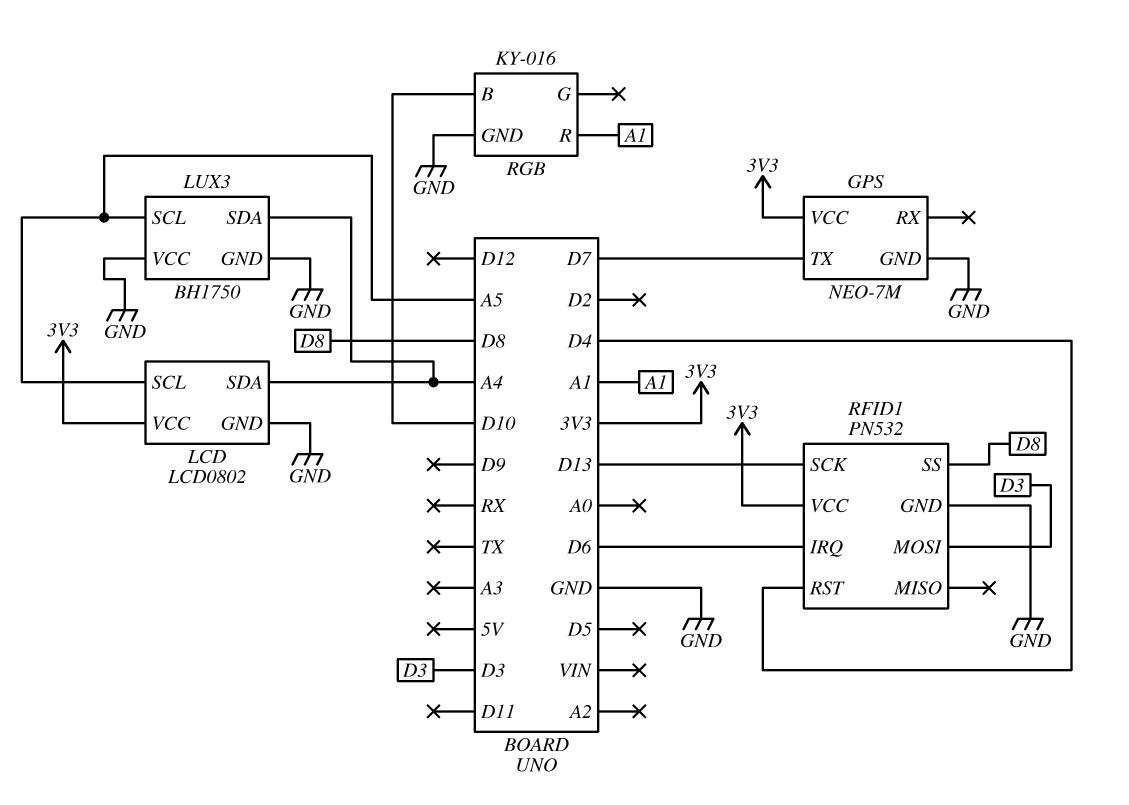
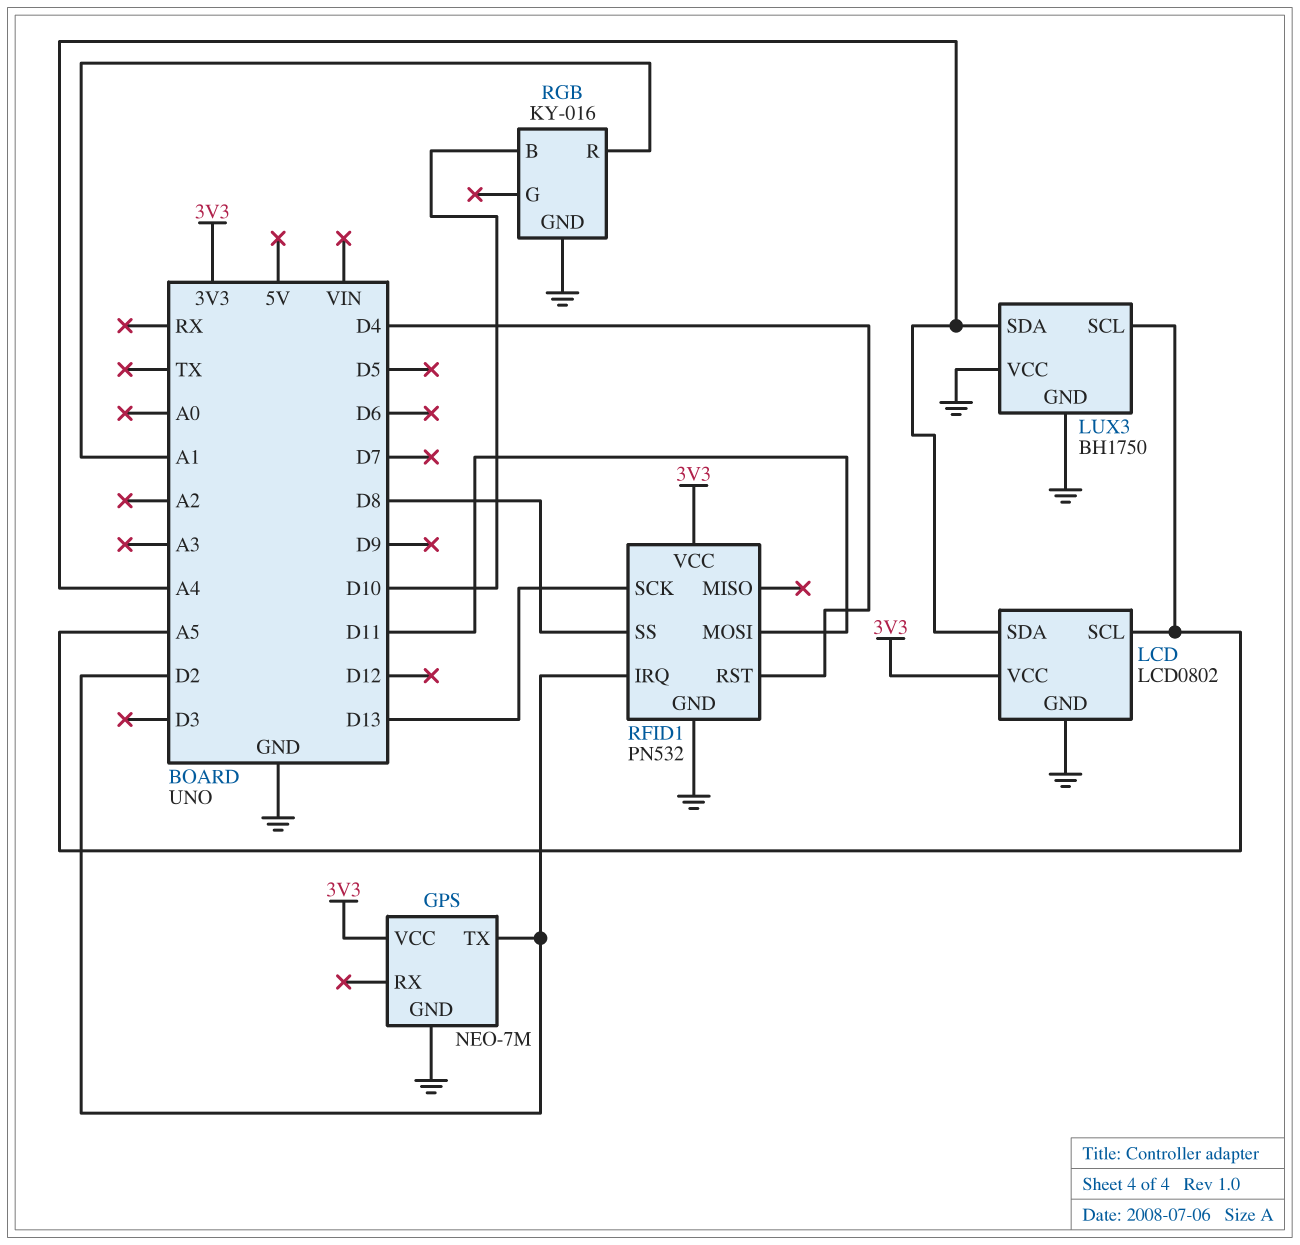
GPS pin TX: D7 -> D2
RFID1 pin IRQ: D6 -> D2
RFID1 pin MOSI: D3 -> D11

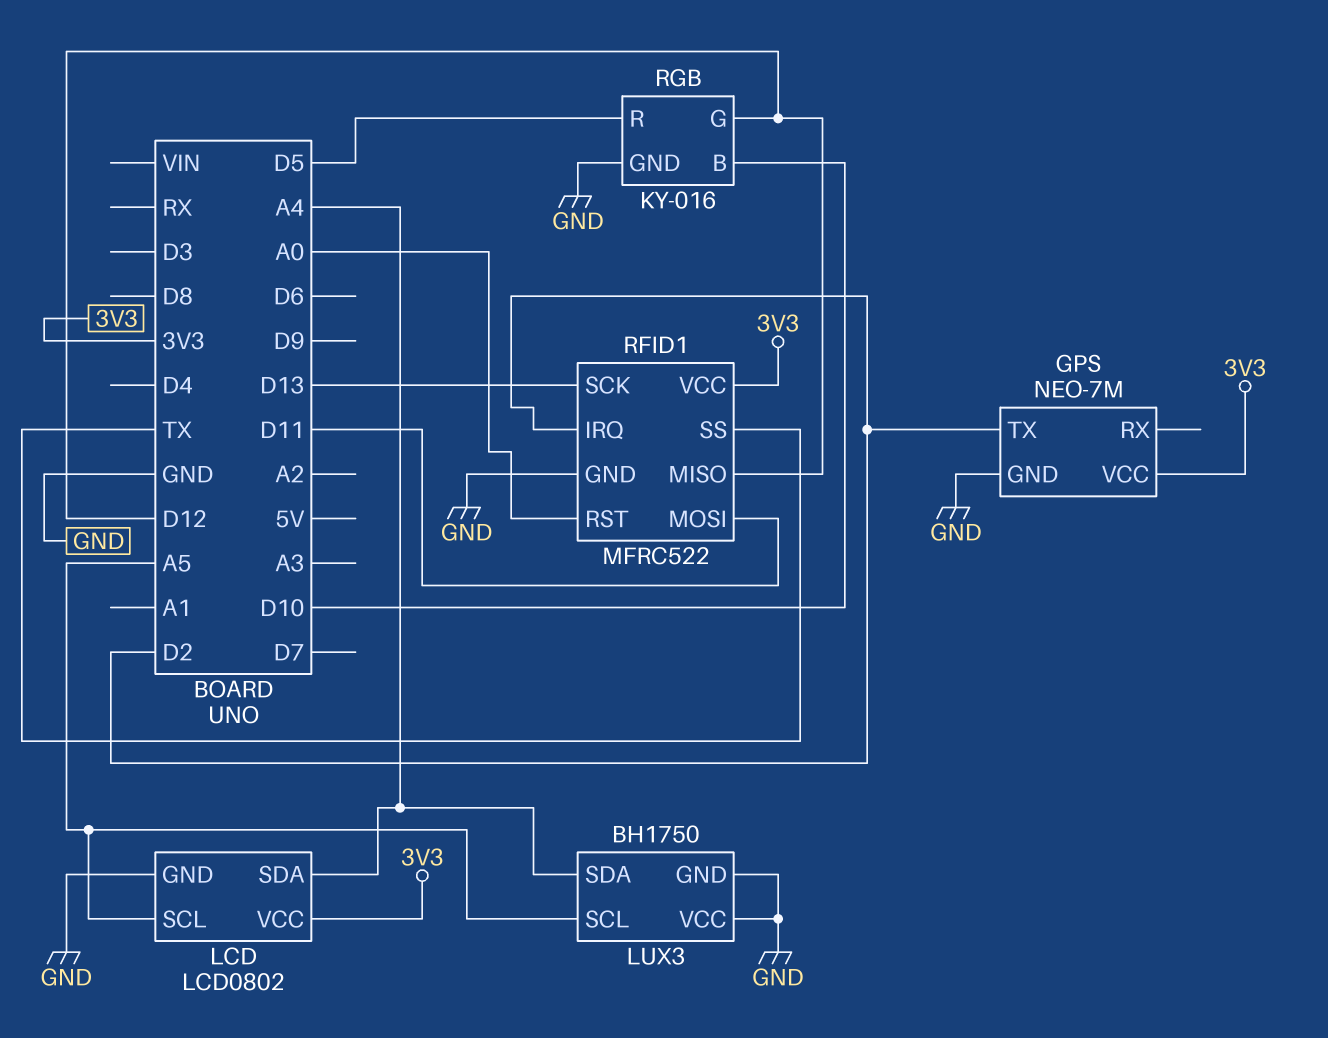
RFID1: PN532 -> MFRC522
RFID1 pin MISO: none -> D12
RFID1 pin RST: D4 -> A0
RFID1 pin SS: D8 -> TX
RGB pin G: none -> D12
RGB pin R: A1 -> D5

